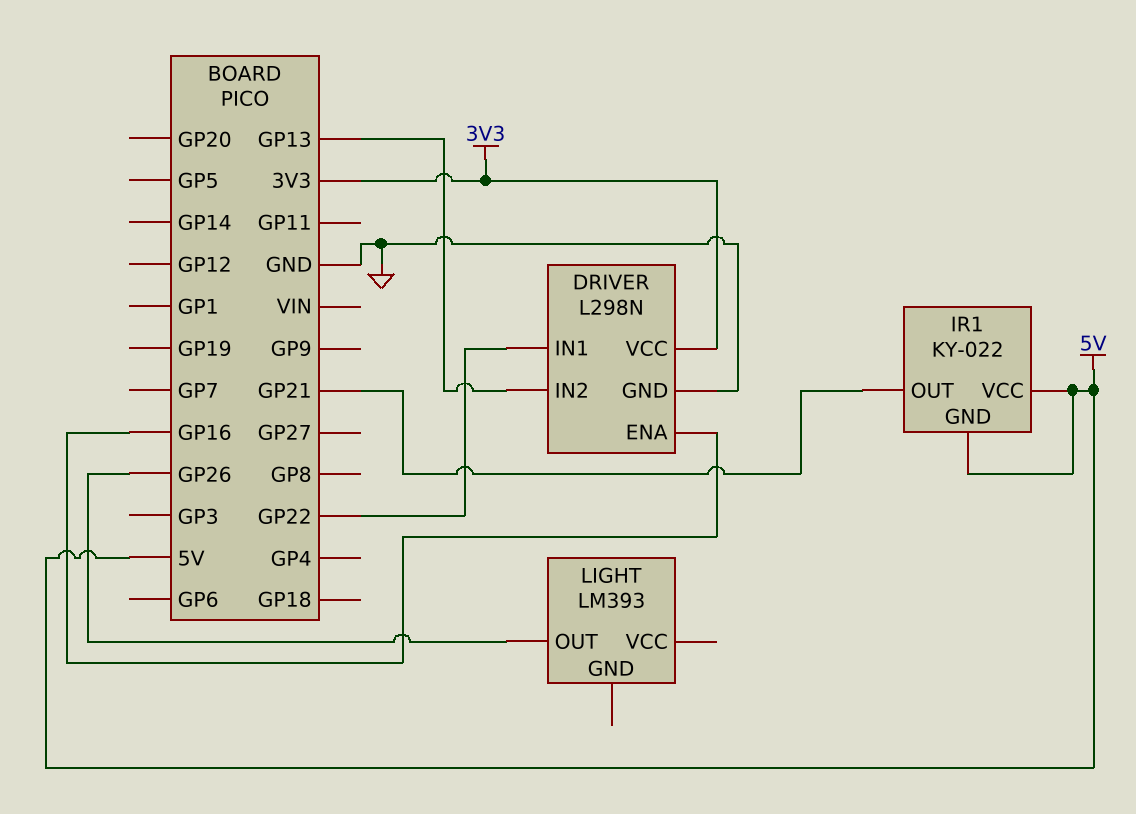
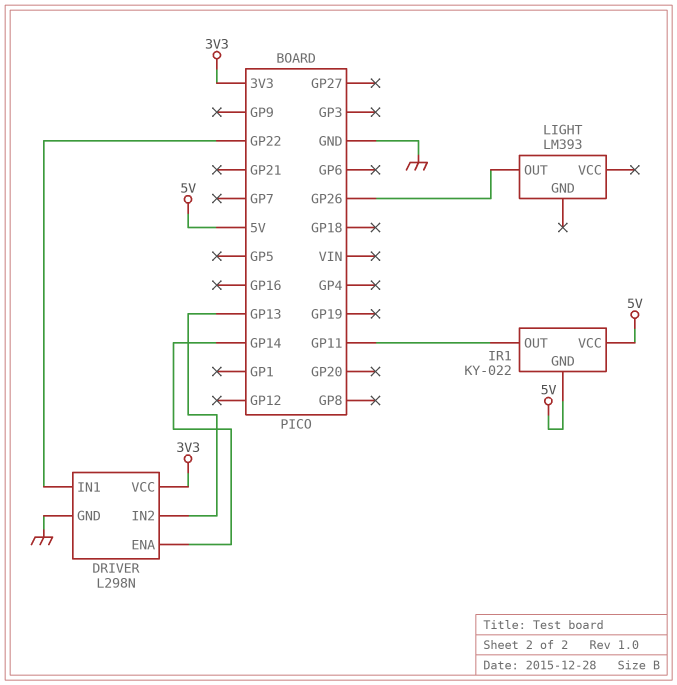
DRIVER pin ENA: GP16 -> GP14
IR1 pin OUT: GP21 -> GP11

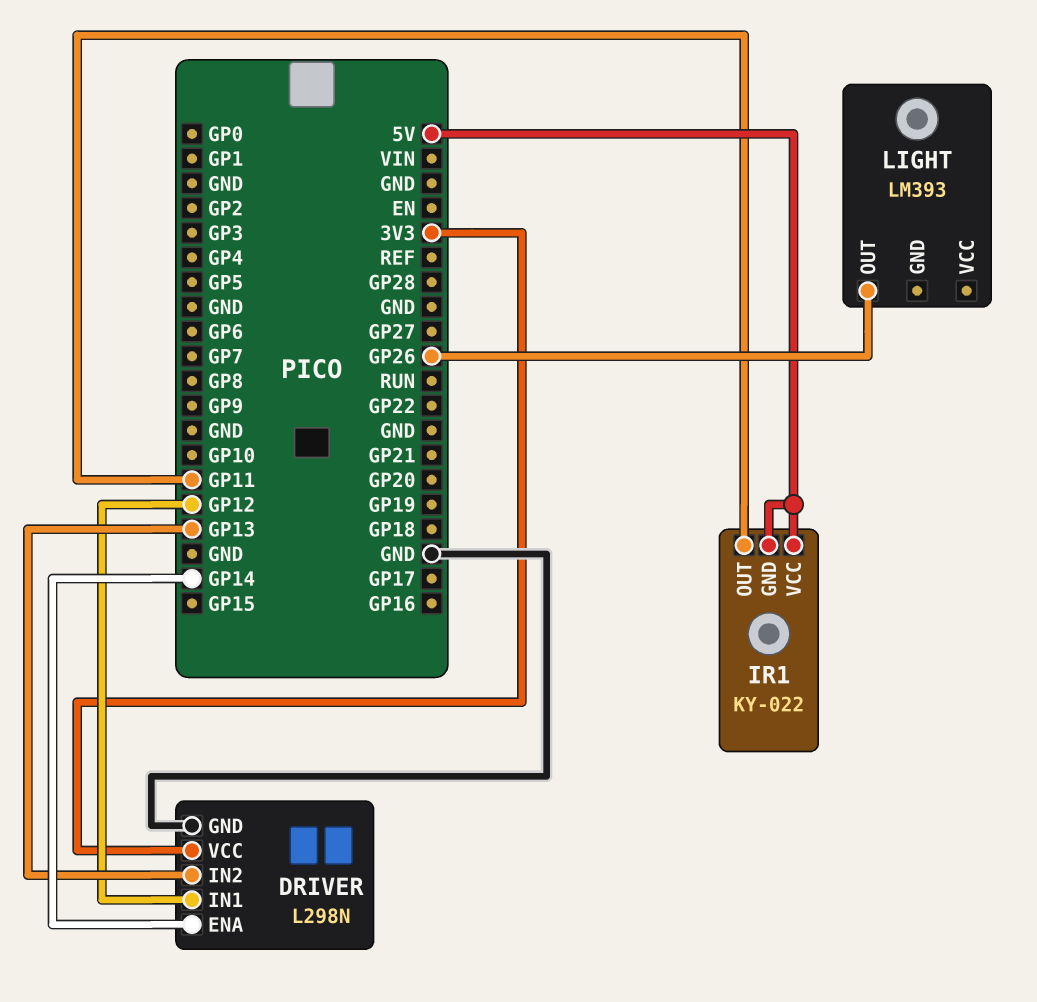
DRIVER pin IN1: GP22 -> GP12

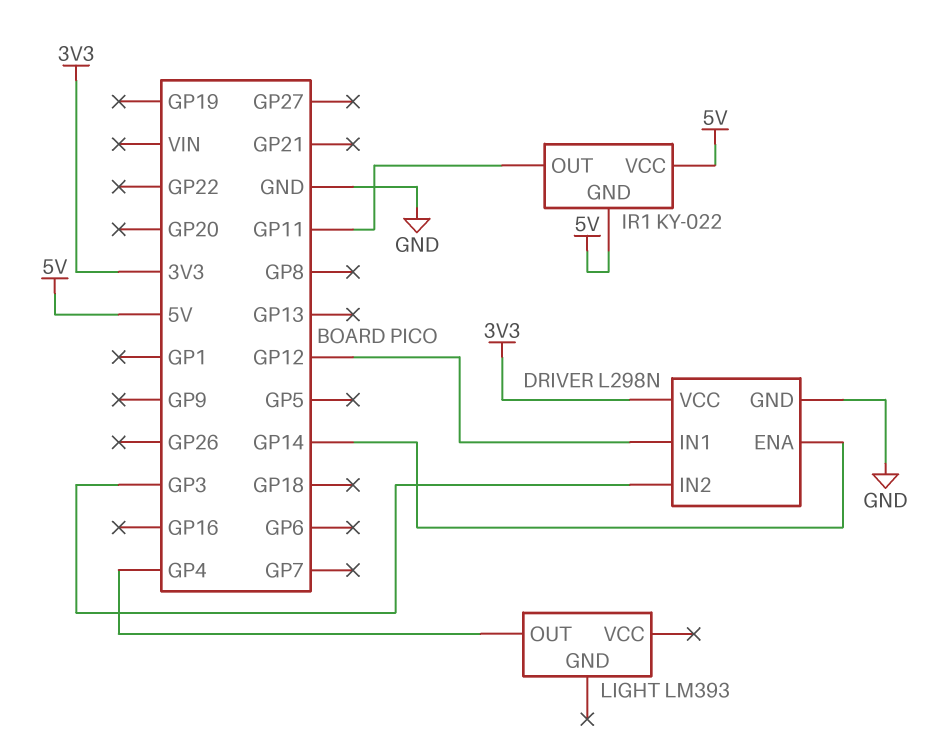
DRIVER pin IN2: GP13 -> GP3
LIGHT pin OUT: GP26 -> GP4

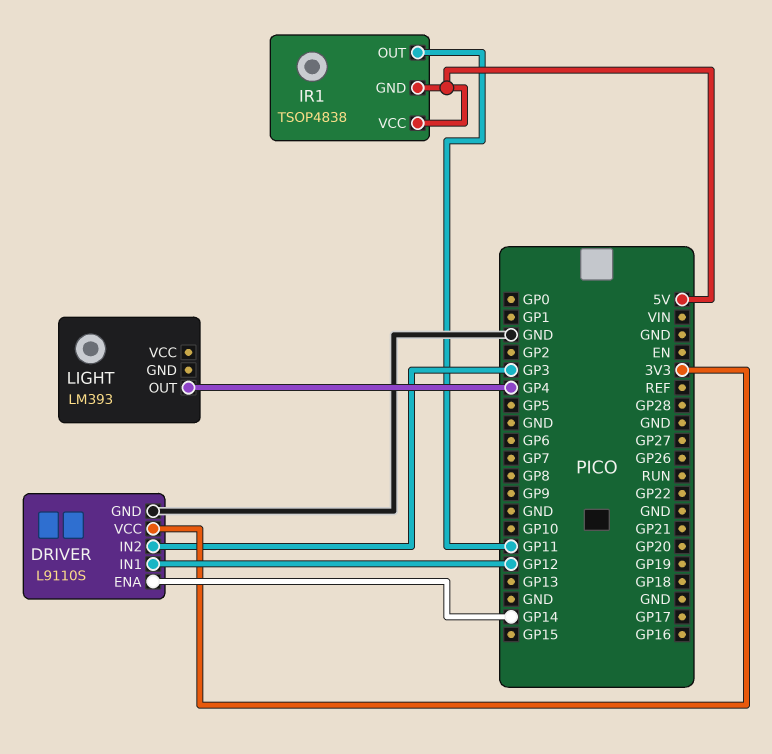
DRIVER: L298N -> L9110S
IR1: KY-022 -> TSOP4838

